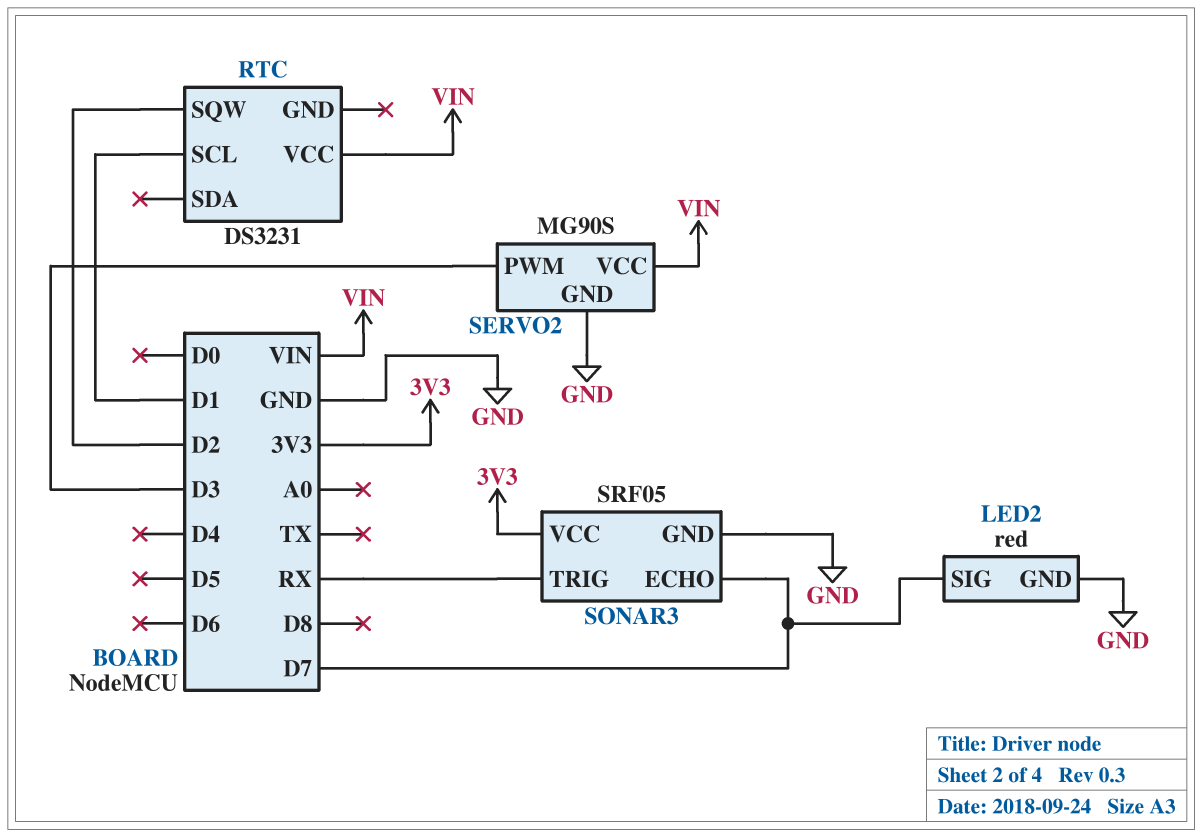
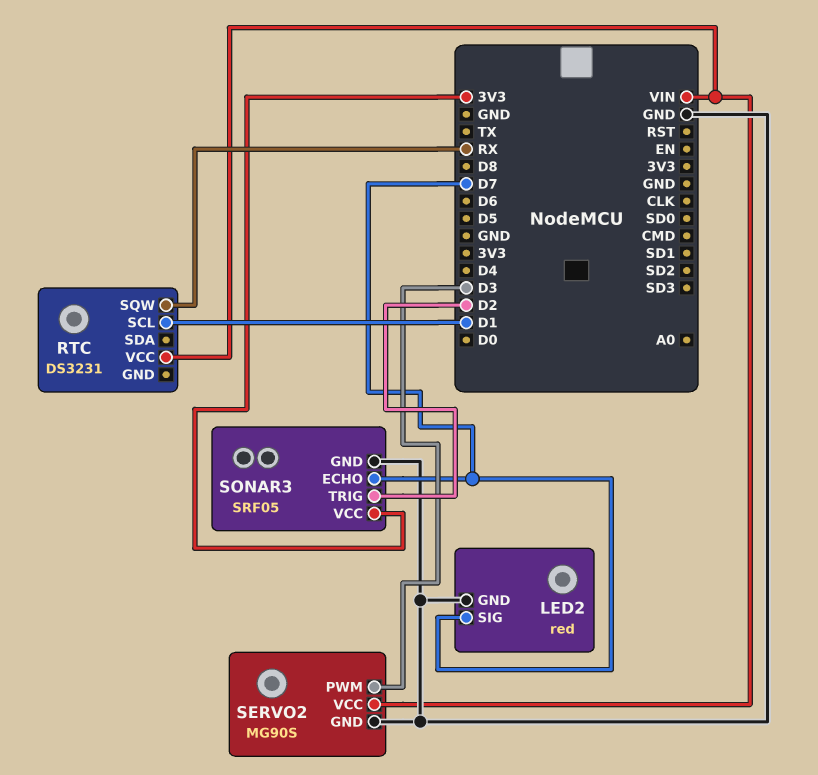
RTC pin SQW: D2 -> RX
SONAR3 pin TRIG: RX -> D2

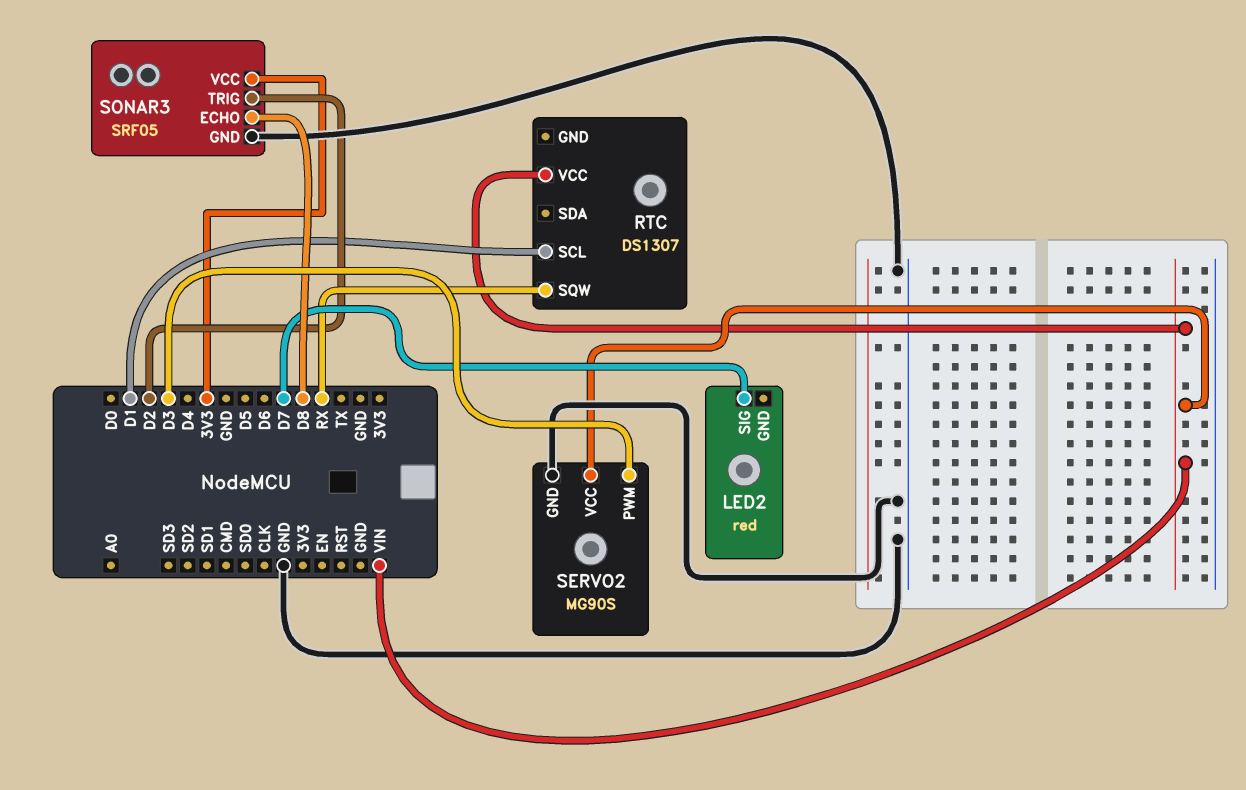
LED2 pin GND: GND -> none
RTC: DS3231 -> DS1307
SONAR3 pin ECHO: D7 -> D8

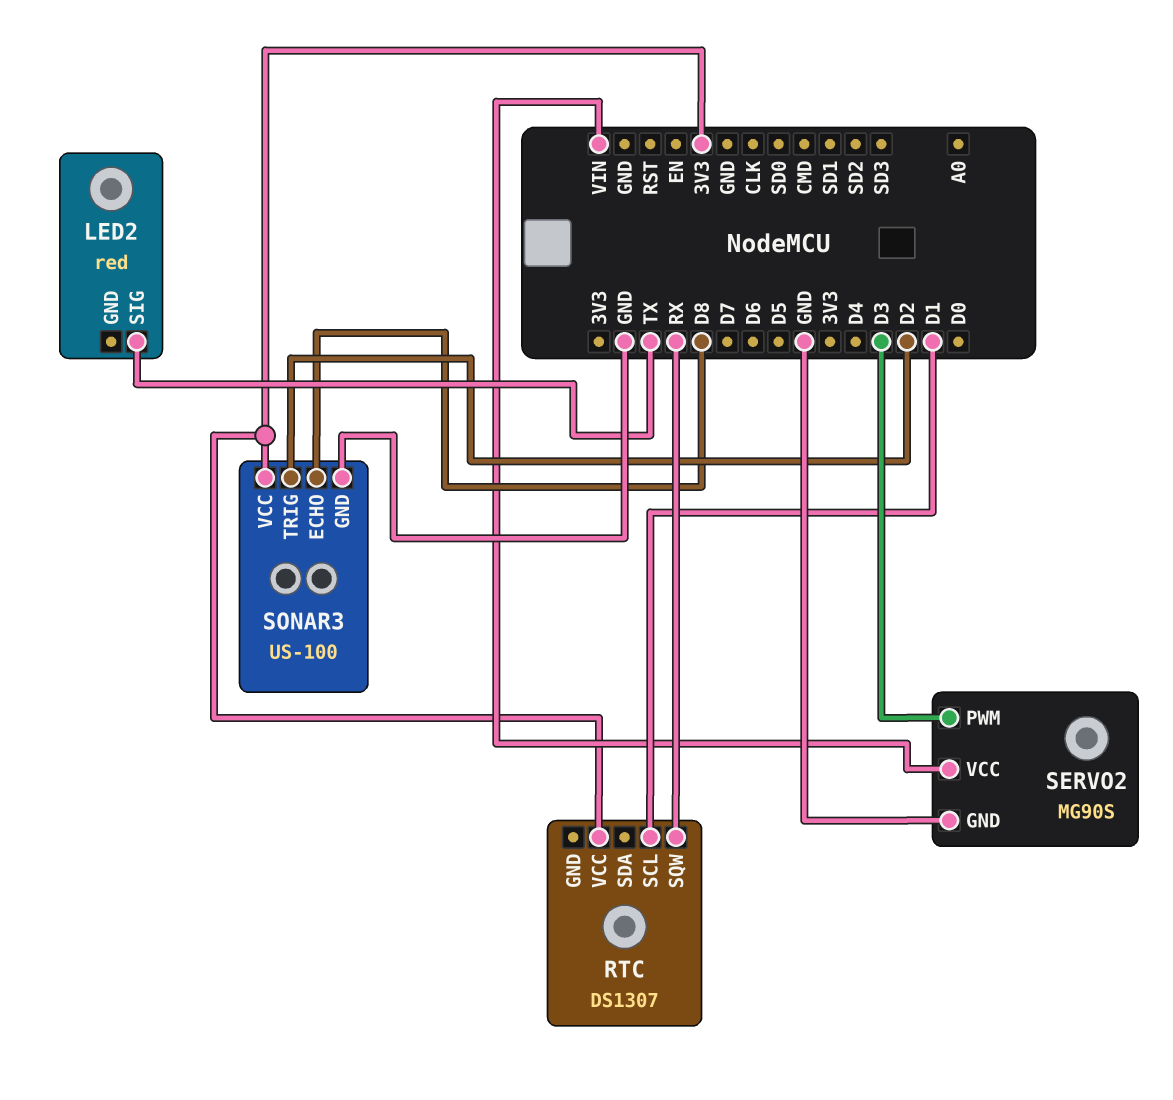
LED2 pin SIG: D7 -> TX
RTC pin VCC: VIN -> 3V3
SONAR3: SRF05 -> US-100

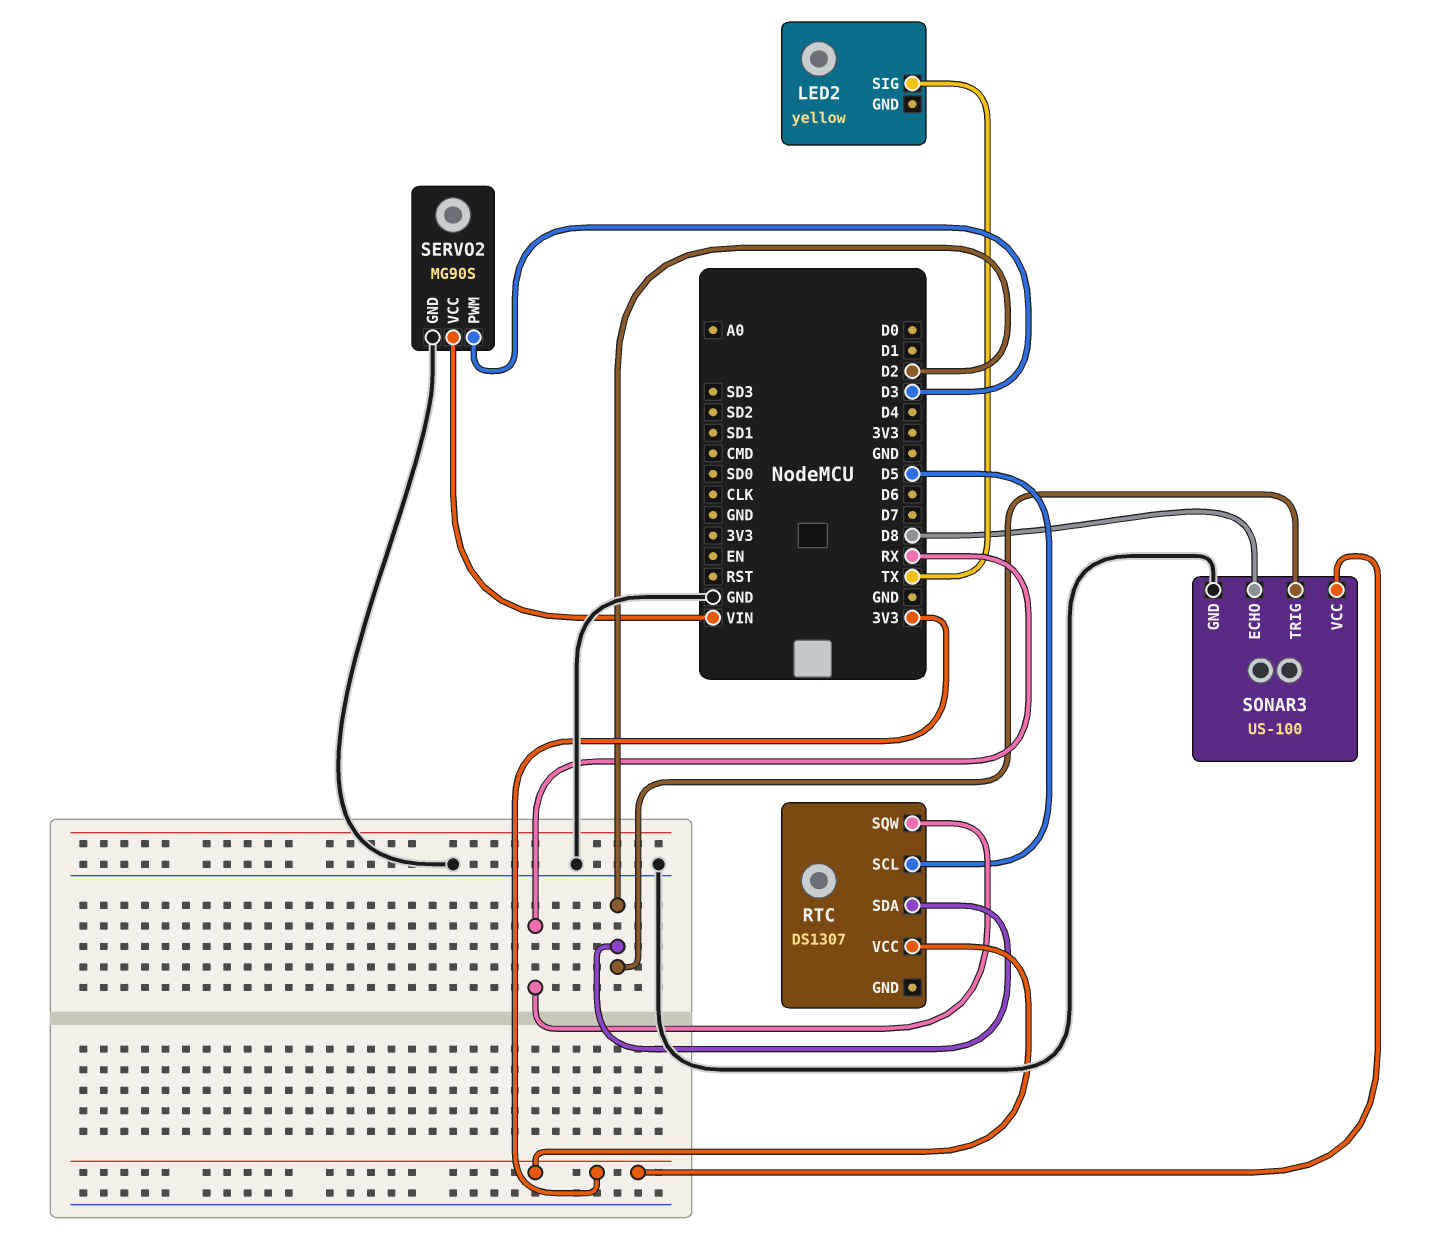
LED2: red -> yellow
RTC pin SCL: D1 -> D5
RTC pin SDA: none -> D2

